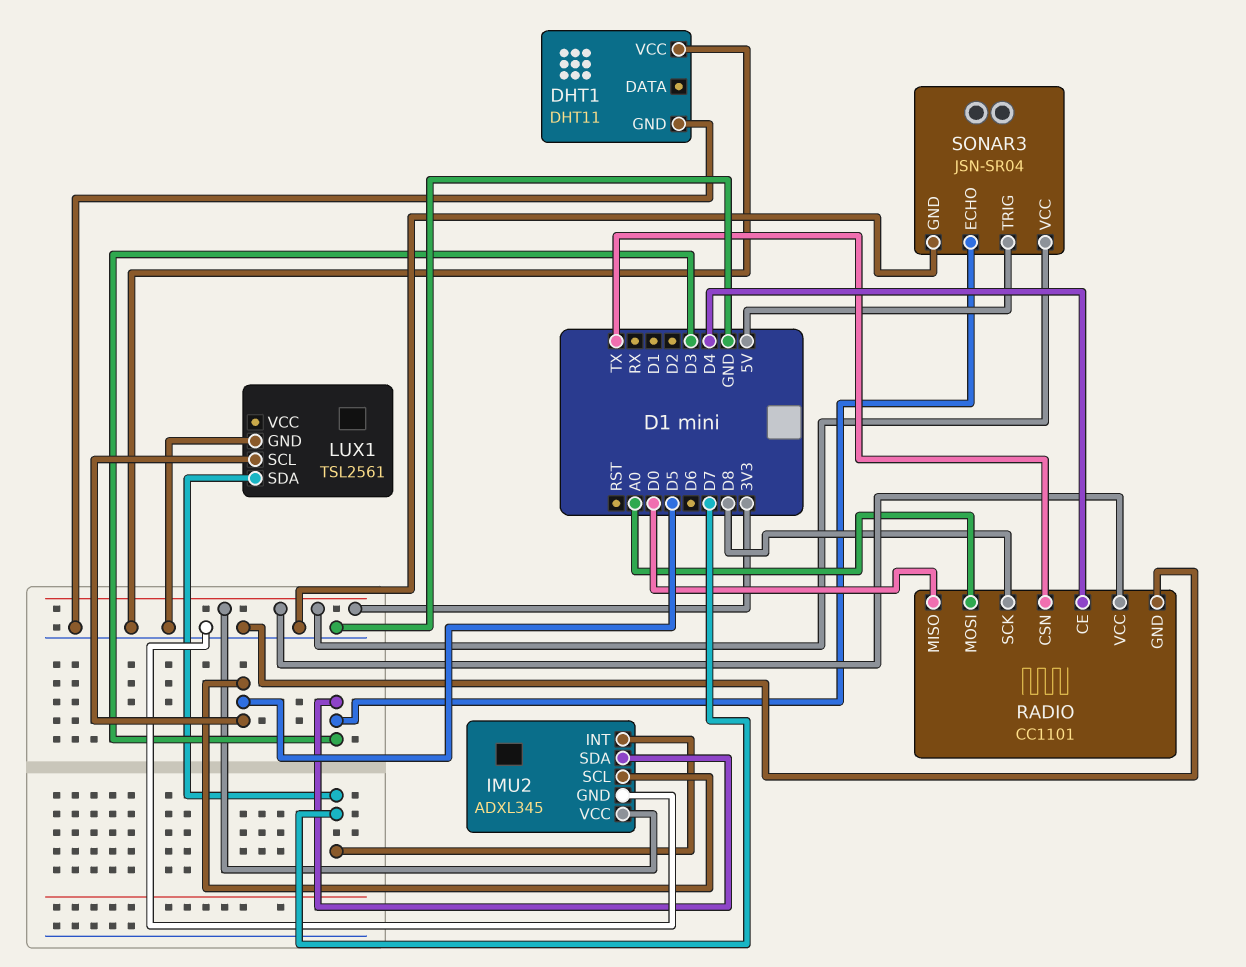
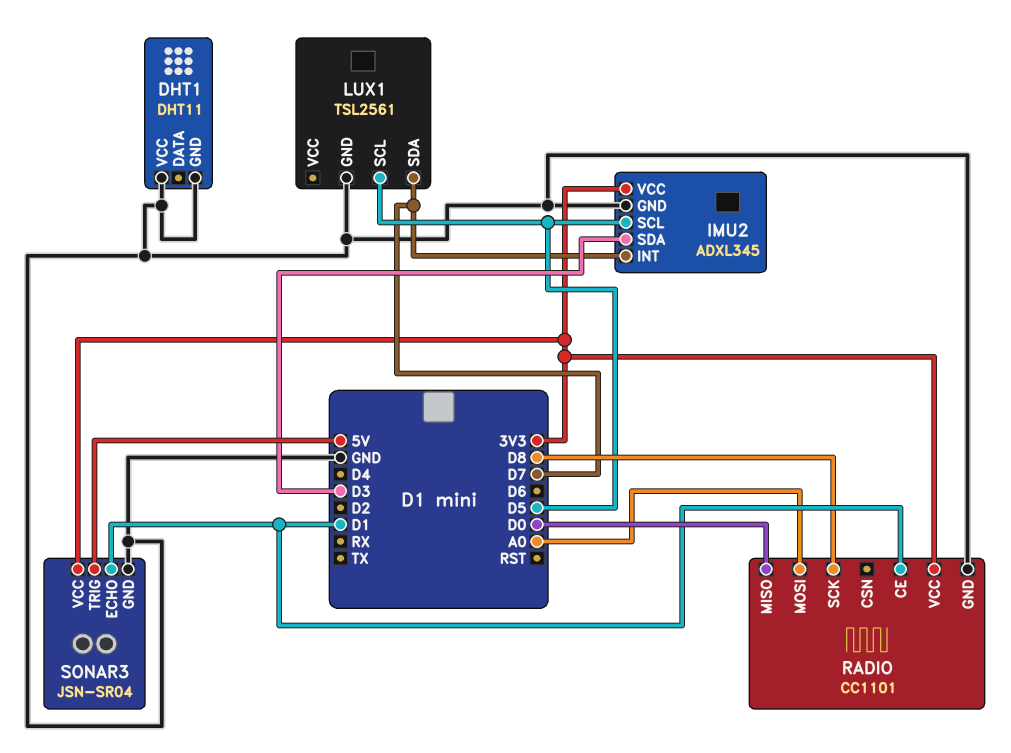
RADIO pin CE: D4 -> D1
RADIO pin CSN: TX -> none
SONAR3 pin ECHO: D3 -> D1

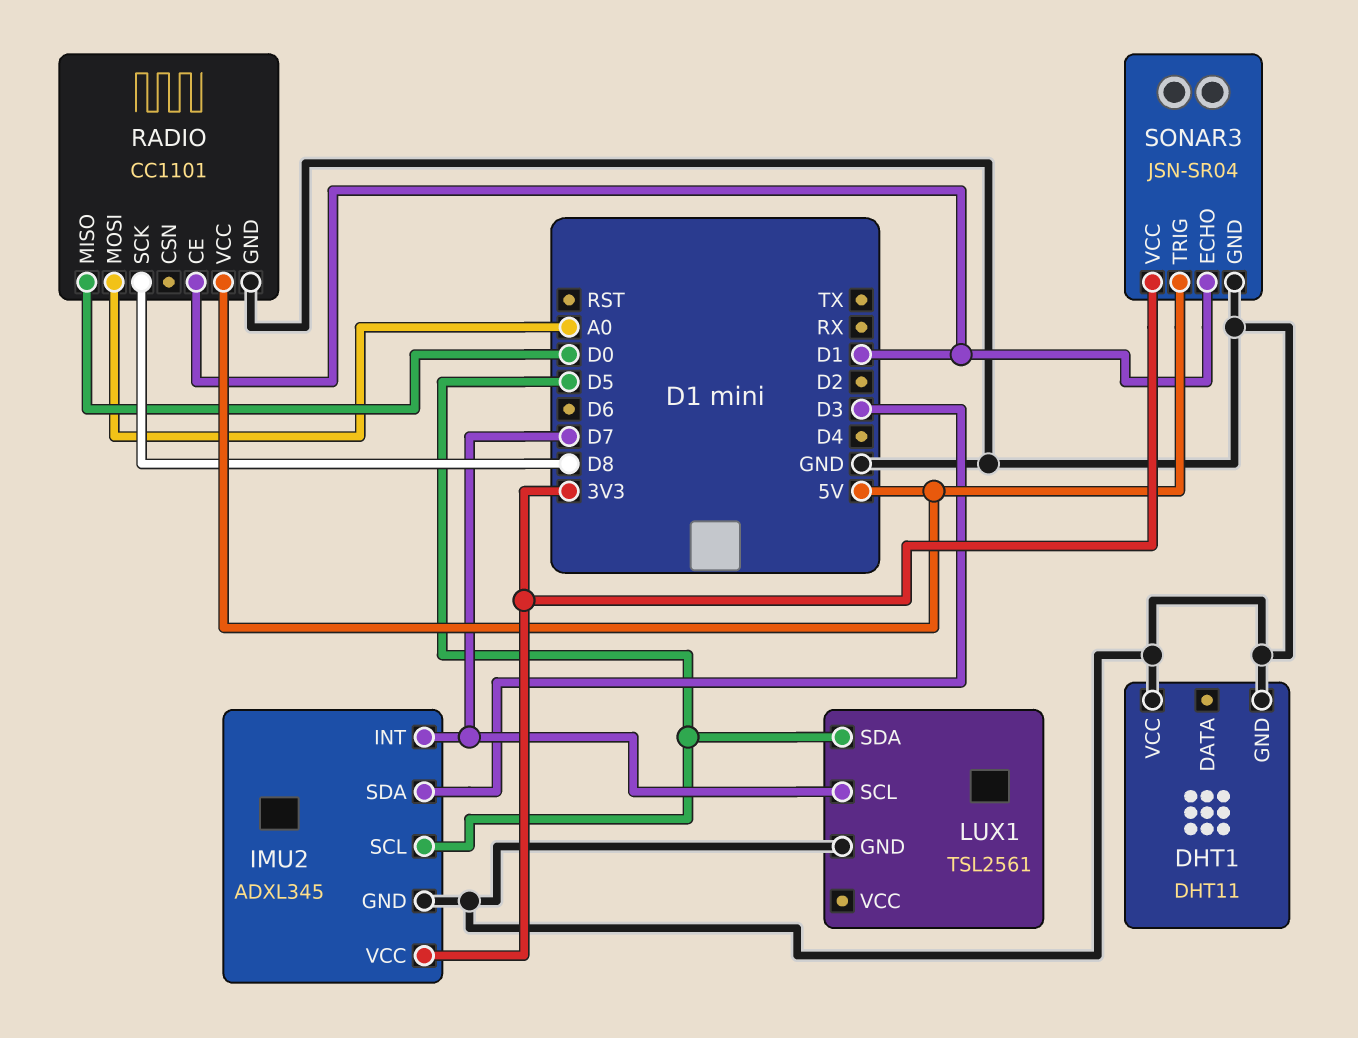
LUX1 pin SCL: D5 -> D7
LUX1 pin SDA: D7 -> D5
RADIO pin VCC: 3V3 -> 5V

